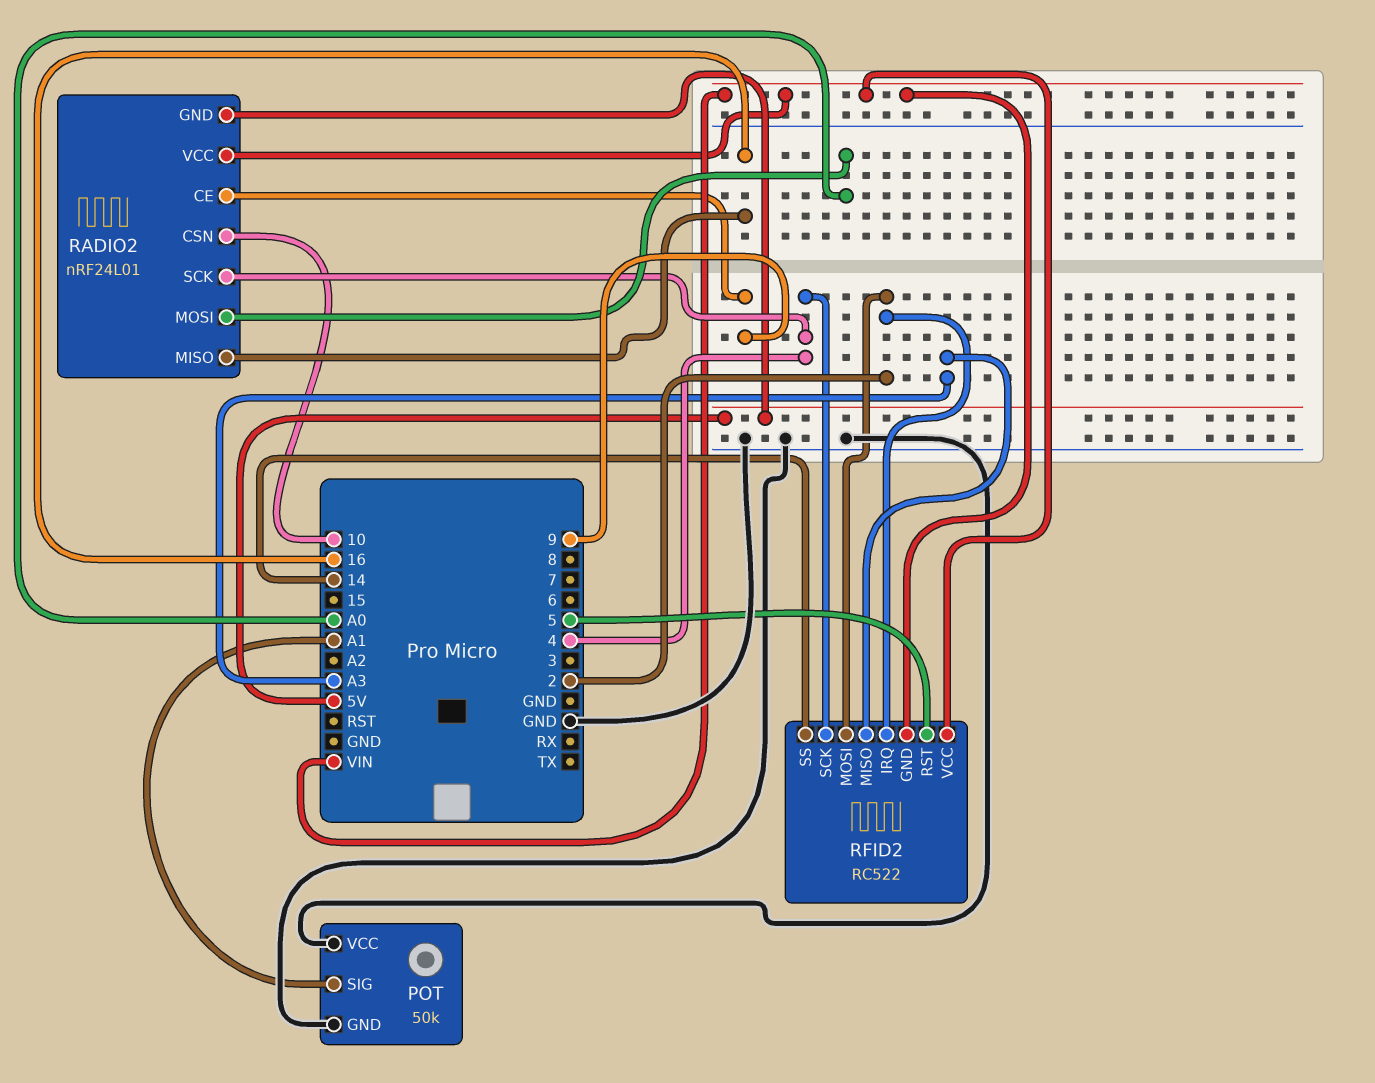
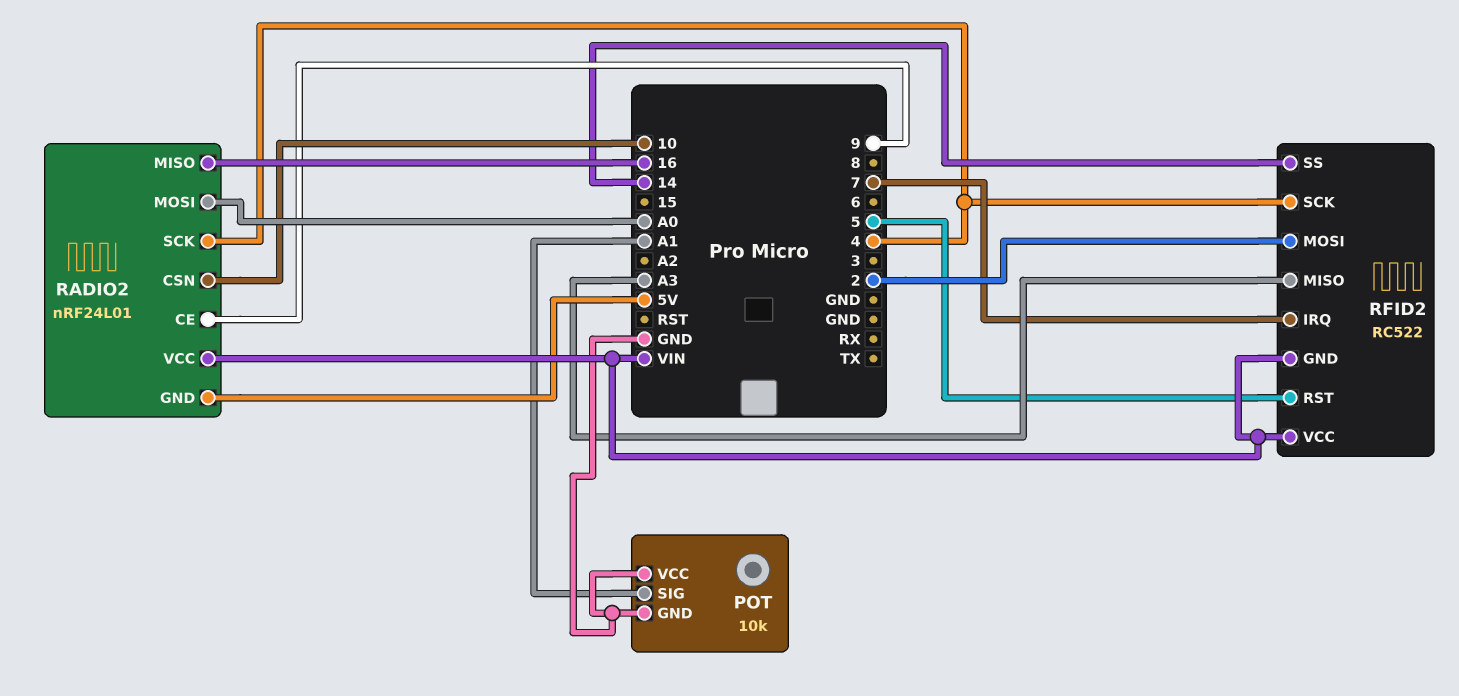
POT: 50k -> 10k
RFID2 pin IRQ: 2 -> 7

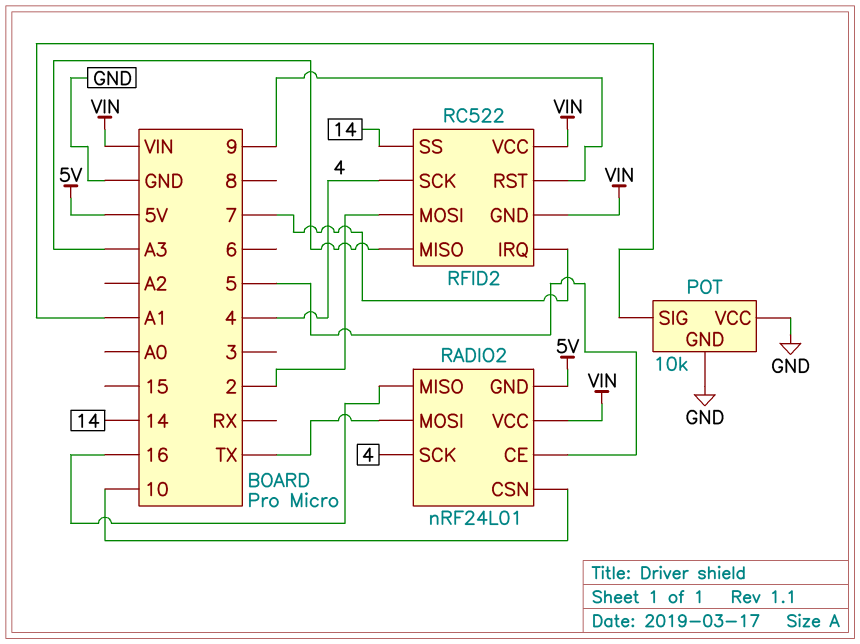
RADIO2 pin CE: 9 -> 5
RADIO2 pin MOSI: A0 -> TX
RFID2 pin RST: 5 -> 9

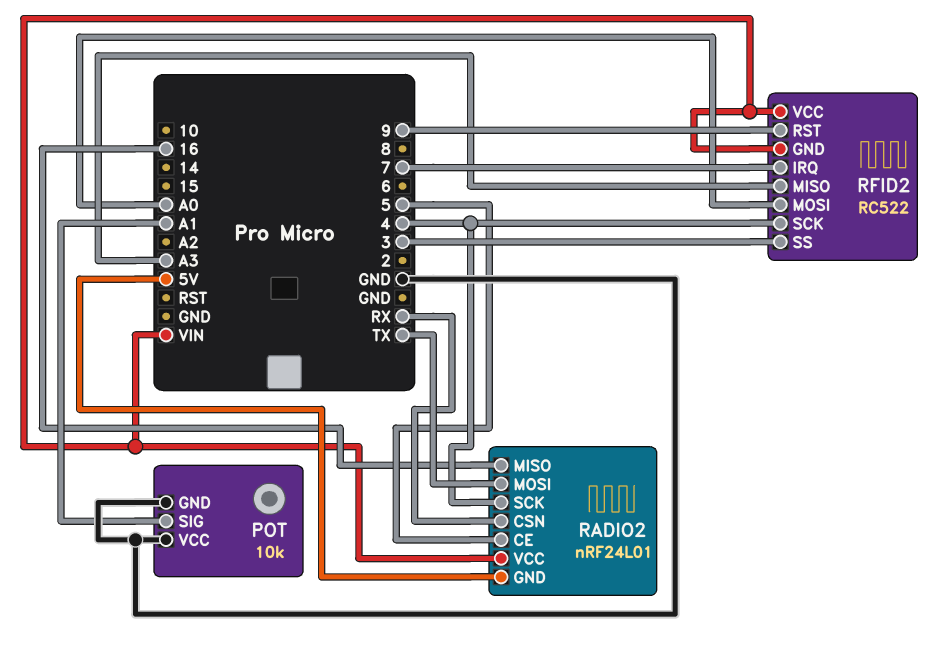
RADIO2 pin CSN: 10 -> RX
RFID2 pin MOSI: 2 -> A0
RFID2 pin SS: 14 -> 3

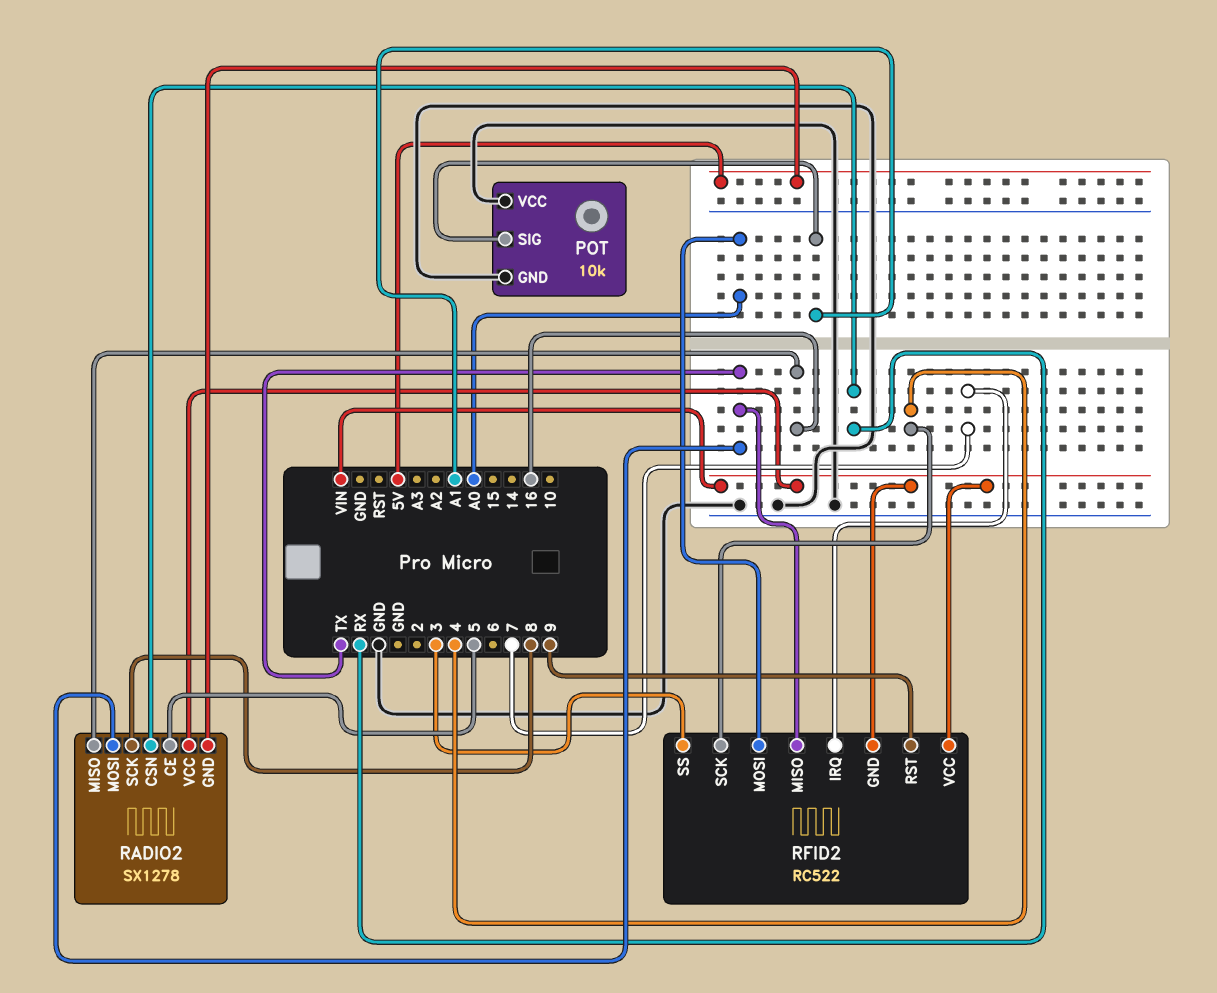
RADIO2: nRF24L01 -> SX1278
RADIO2 pin SCK: 4 -> 8
RFID2 pin MISO: A3 -> TX

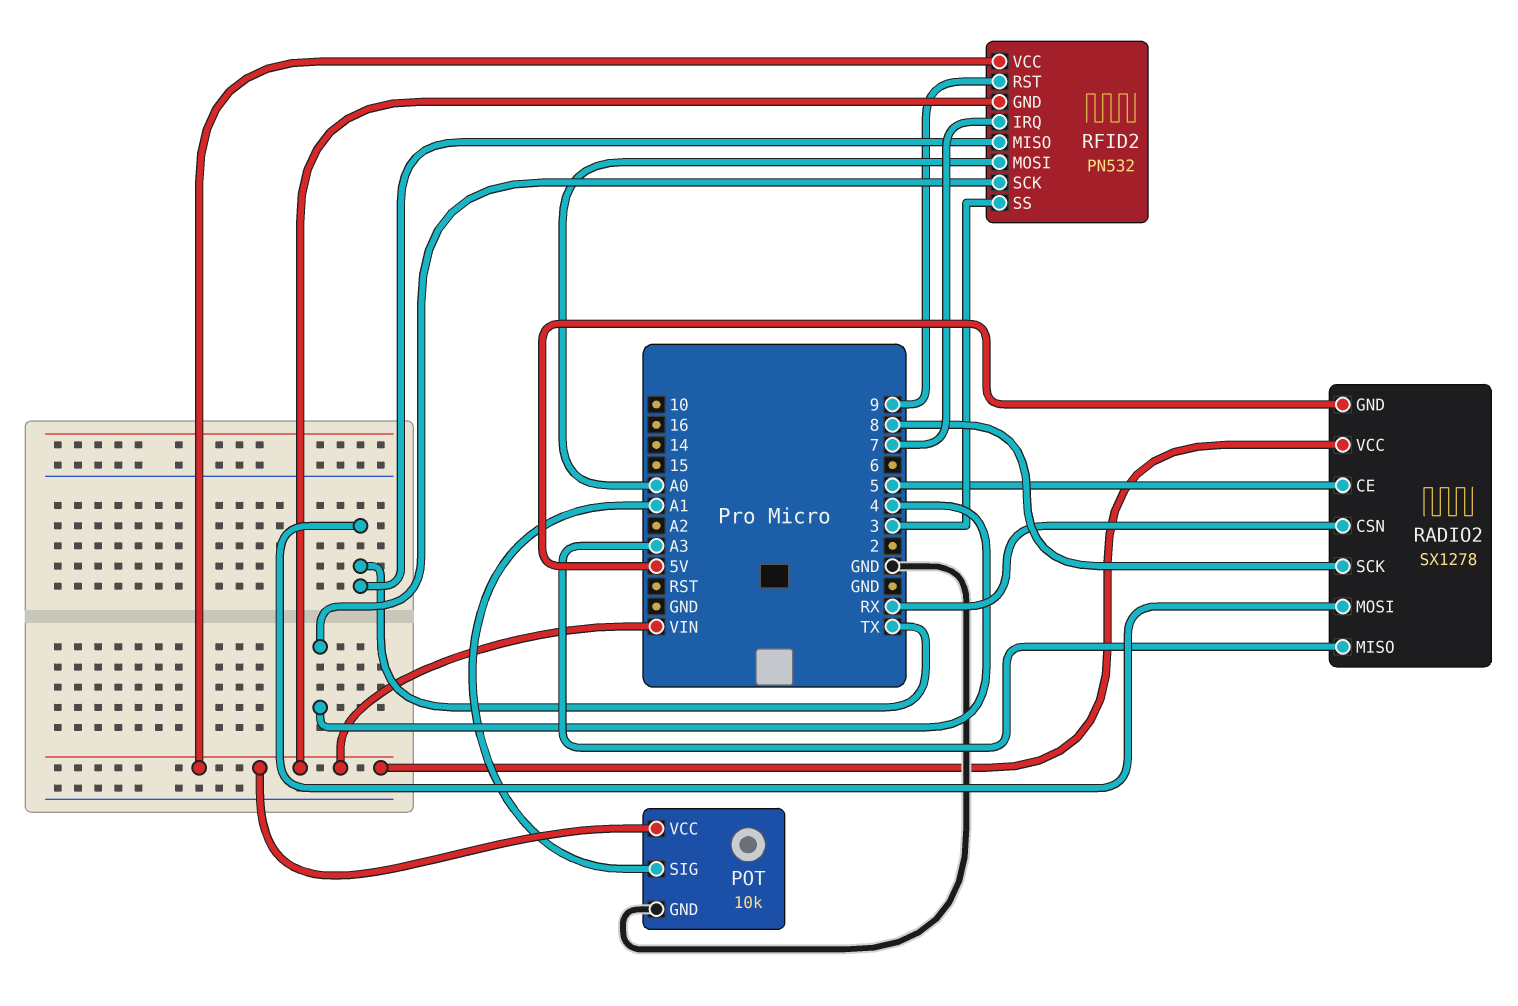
POT pin VCC: GND -> VIN
RADIO2 pin MISO: 16 -> A3
RFID2: RC522 -> PN532

